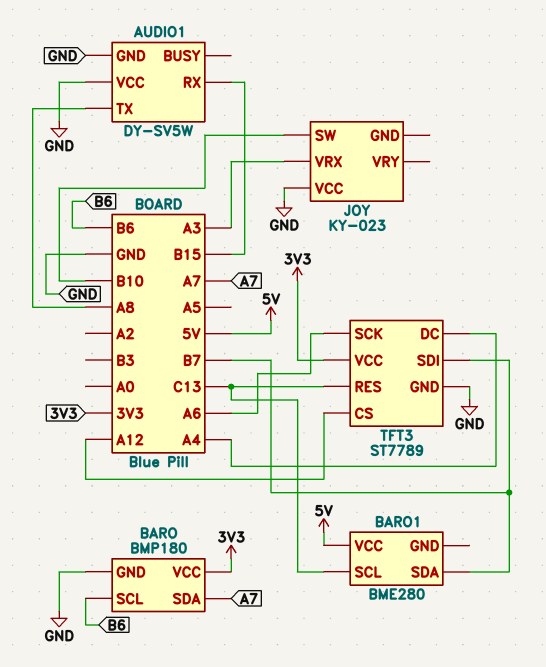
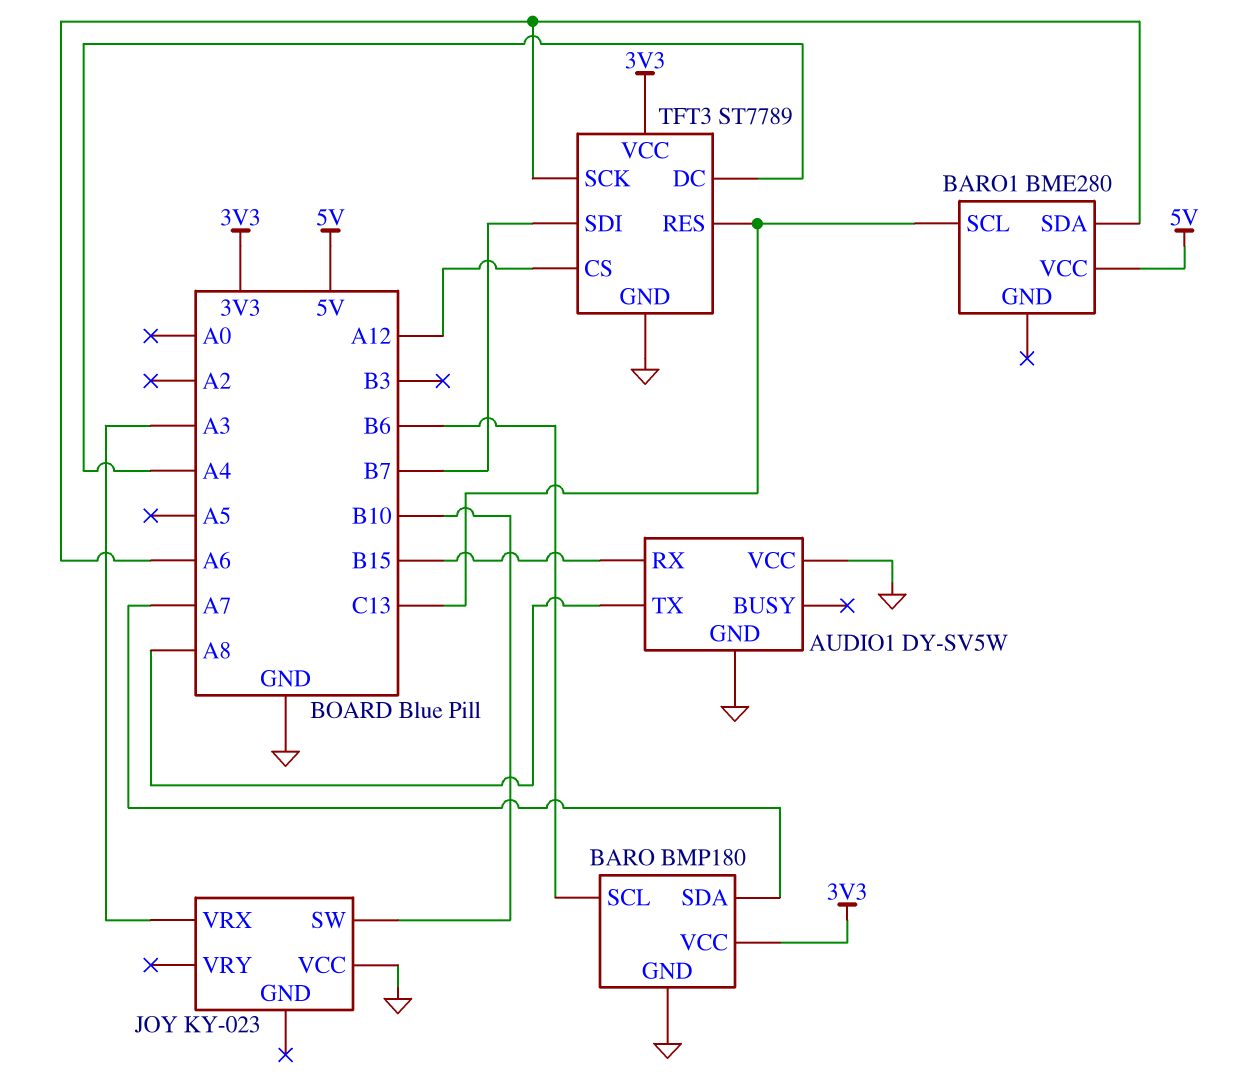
BARO1 pin SDA: B7 -> A6

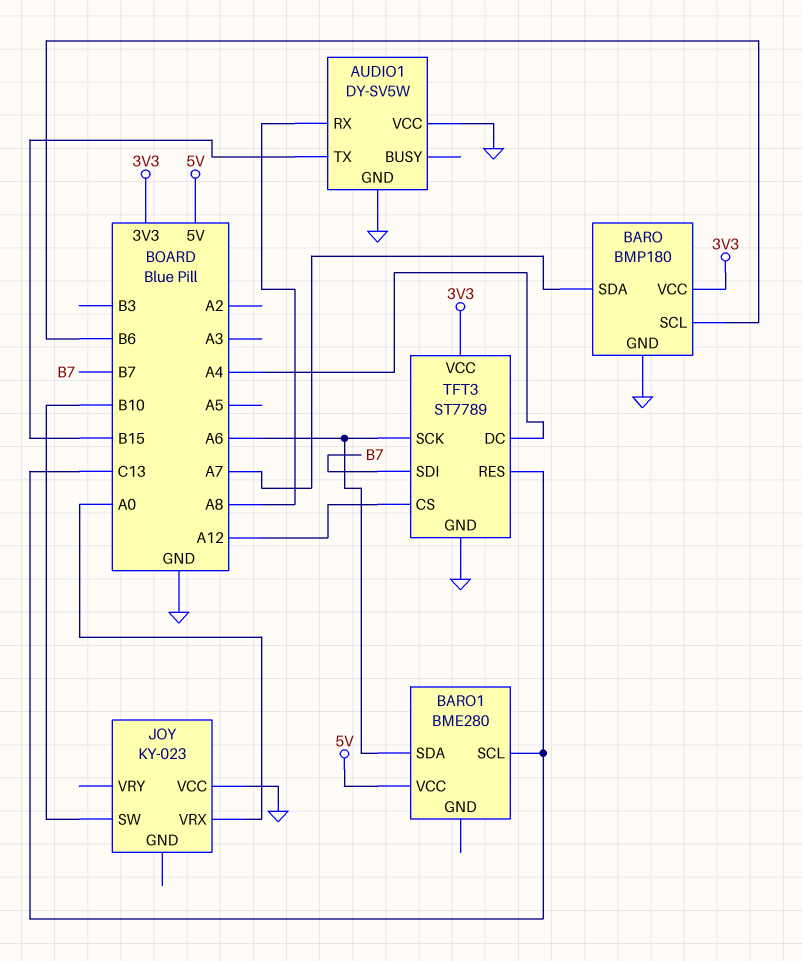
AUDIO1 pin RX: B15 -> A8
AUDIO1 pin TX: A8 -> B15
JOY pin VRX: A3 -> A0

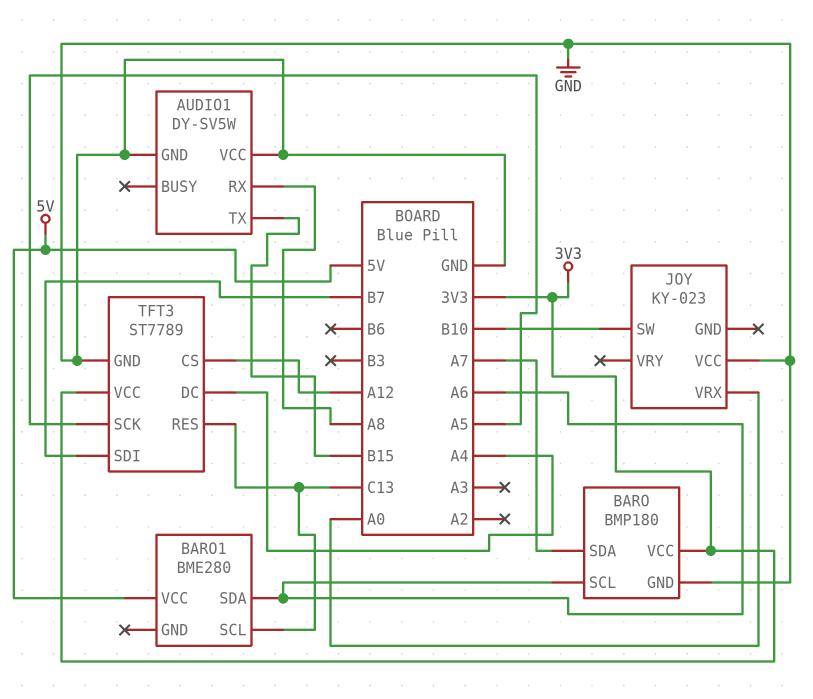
BARO pin SCL: B6 -> A6
TFT3 pin SCK: A6 -> A5

